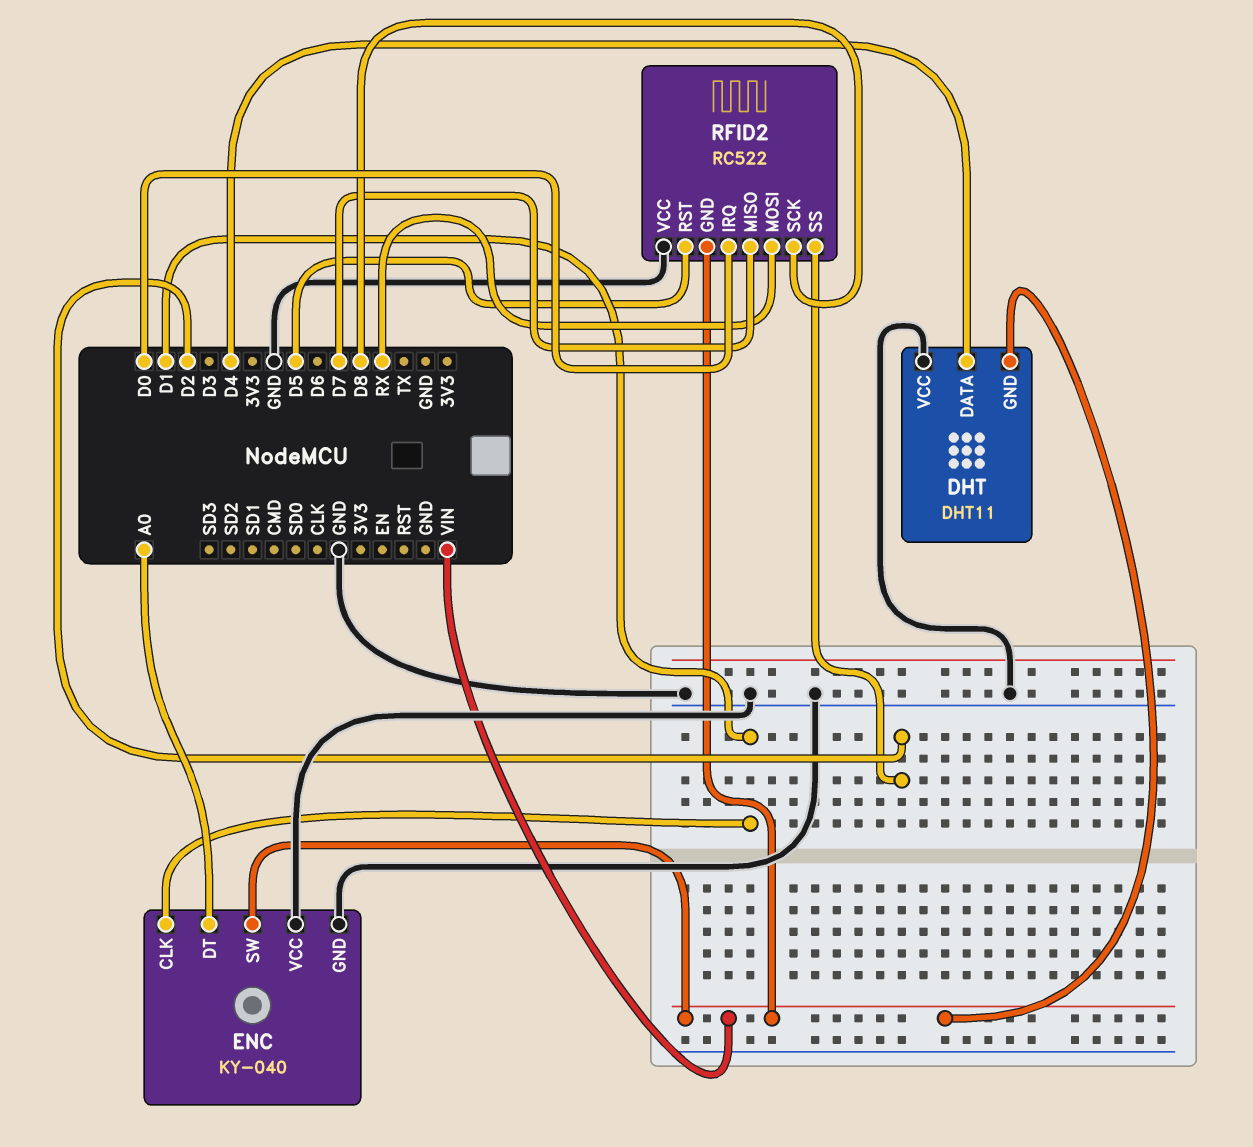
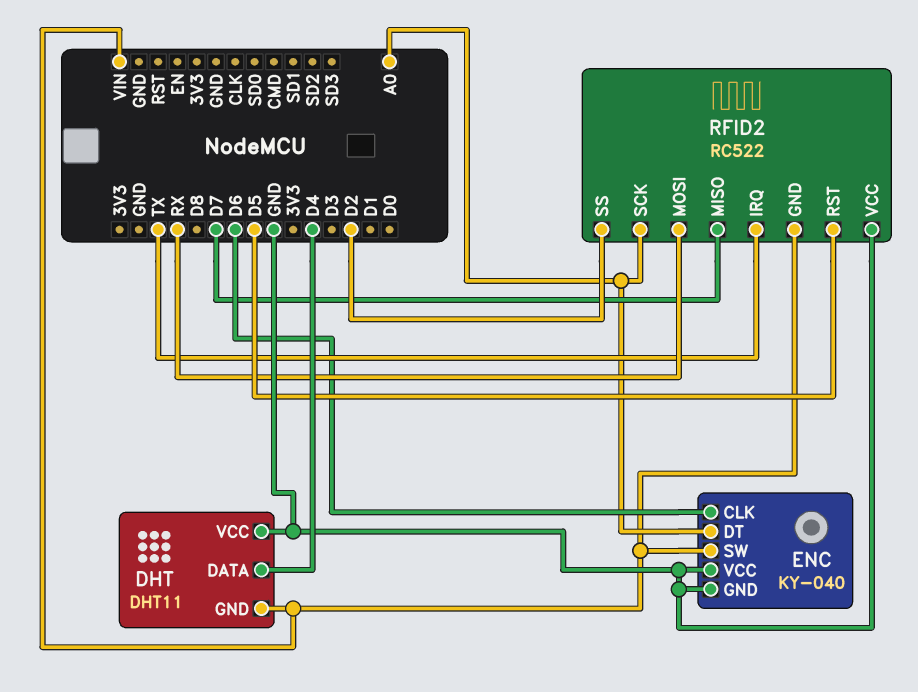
ENC pin CLK: D1 -> D6
RFID2 pin IRQ: D0 -> TX
RFID2 pin SCK: D8 -> A0

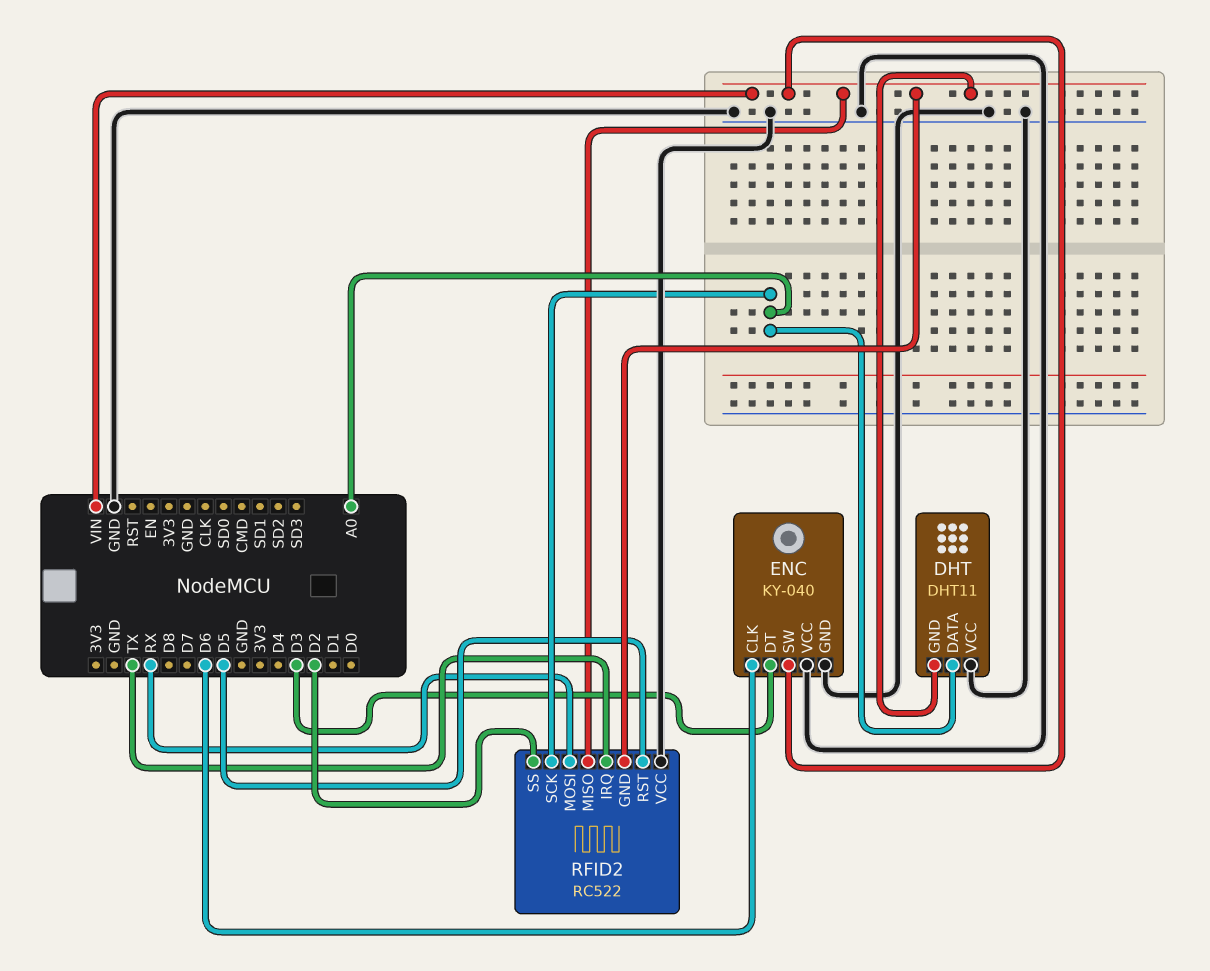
DHT pin DATA: D4 -> A0
ENC pin DT: A0 -> D3
RFID2 pin MISO: D7 -> VIN

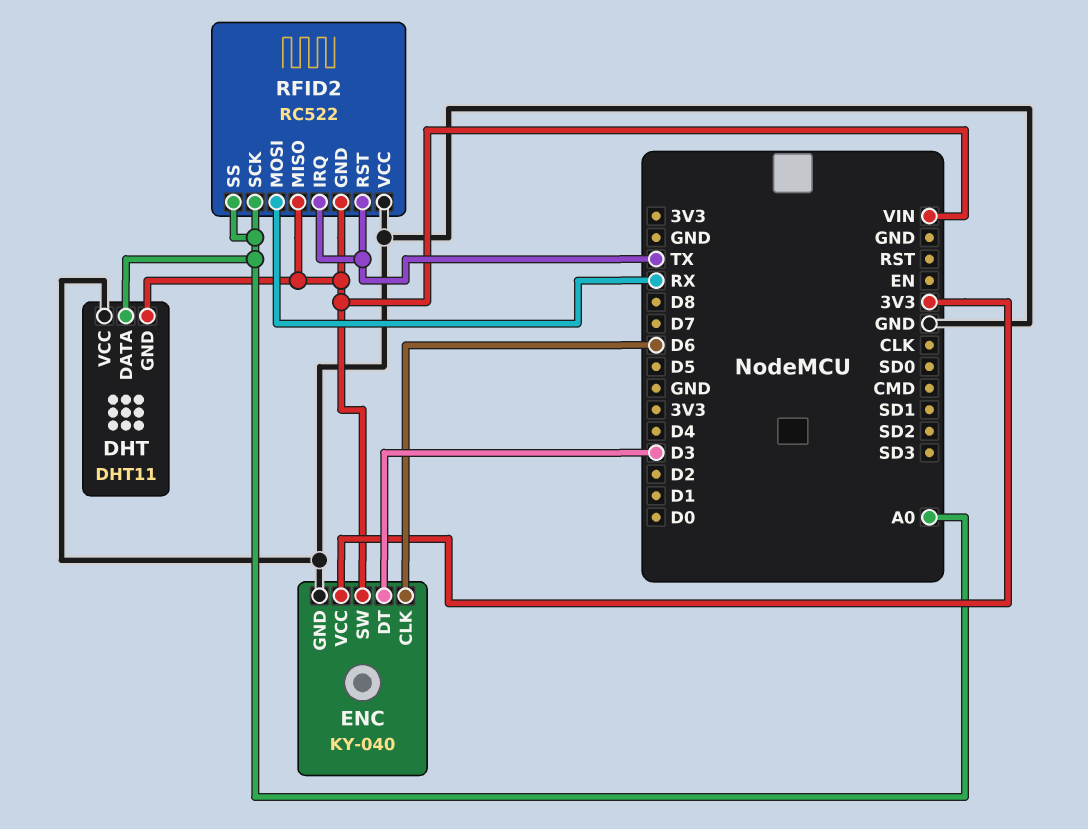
ENC pin VCC: GND -> 3V3
RFID2 pin RST: D5 -> TX
RFID2 pin SS: D2 -> A0

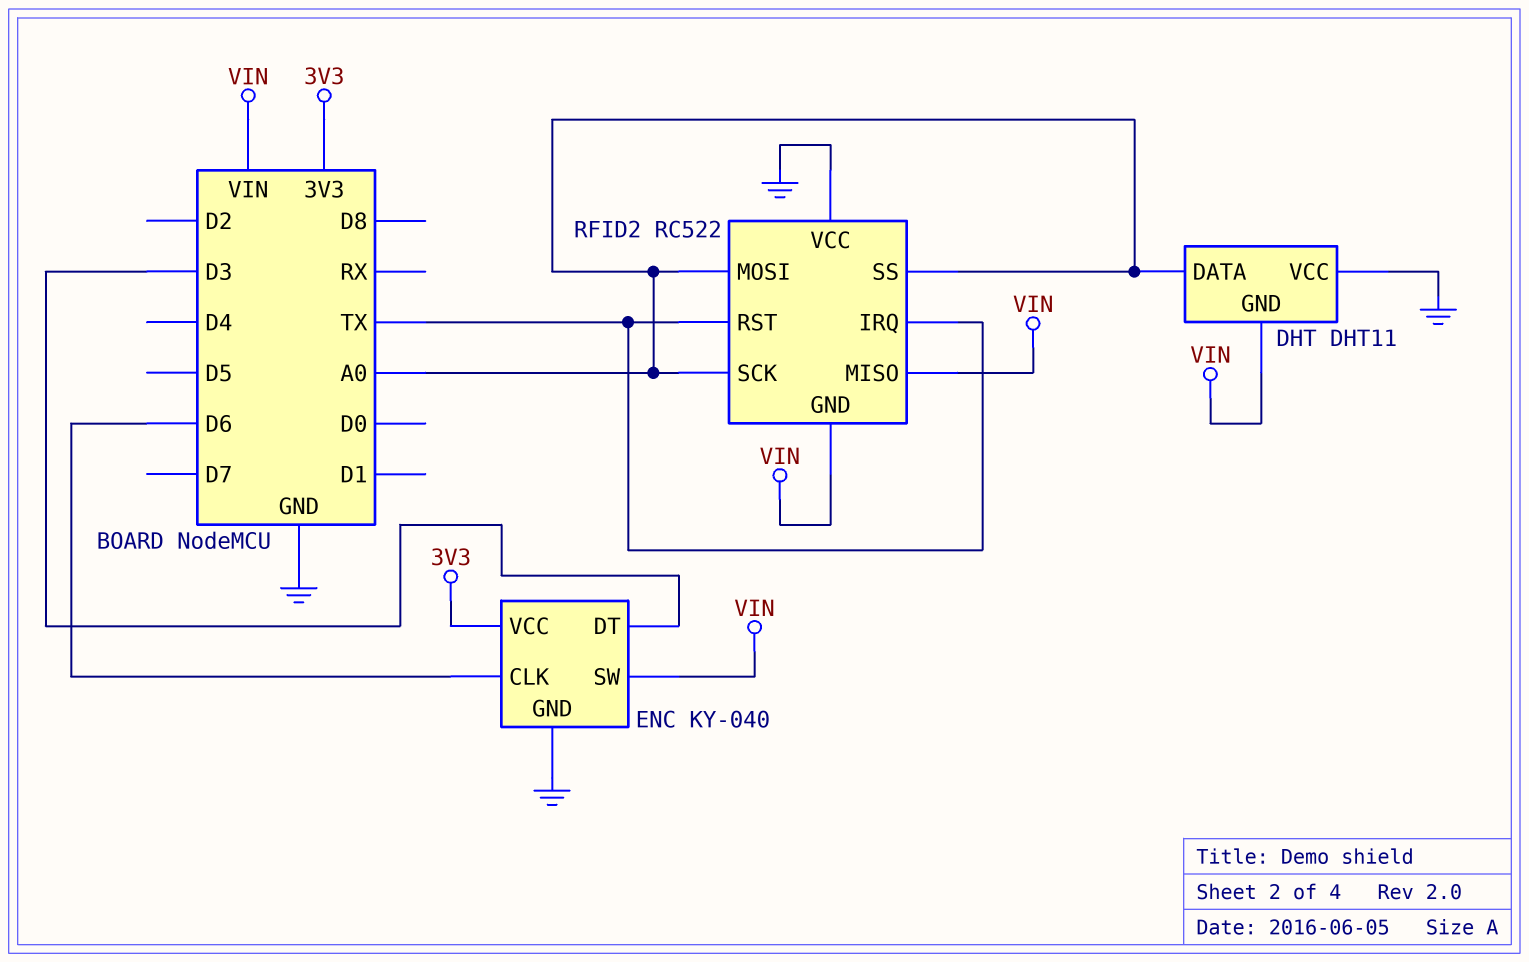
RFID2 pin MOSI: RX -> A0

